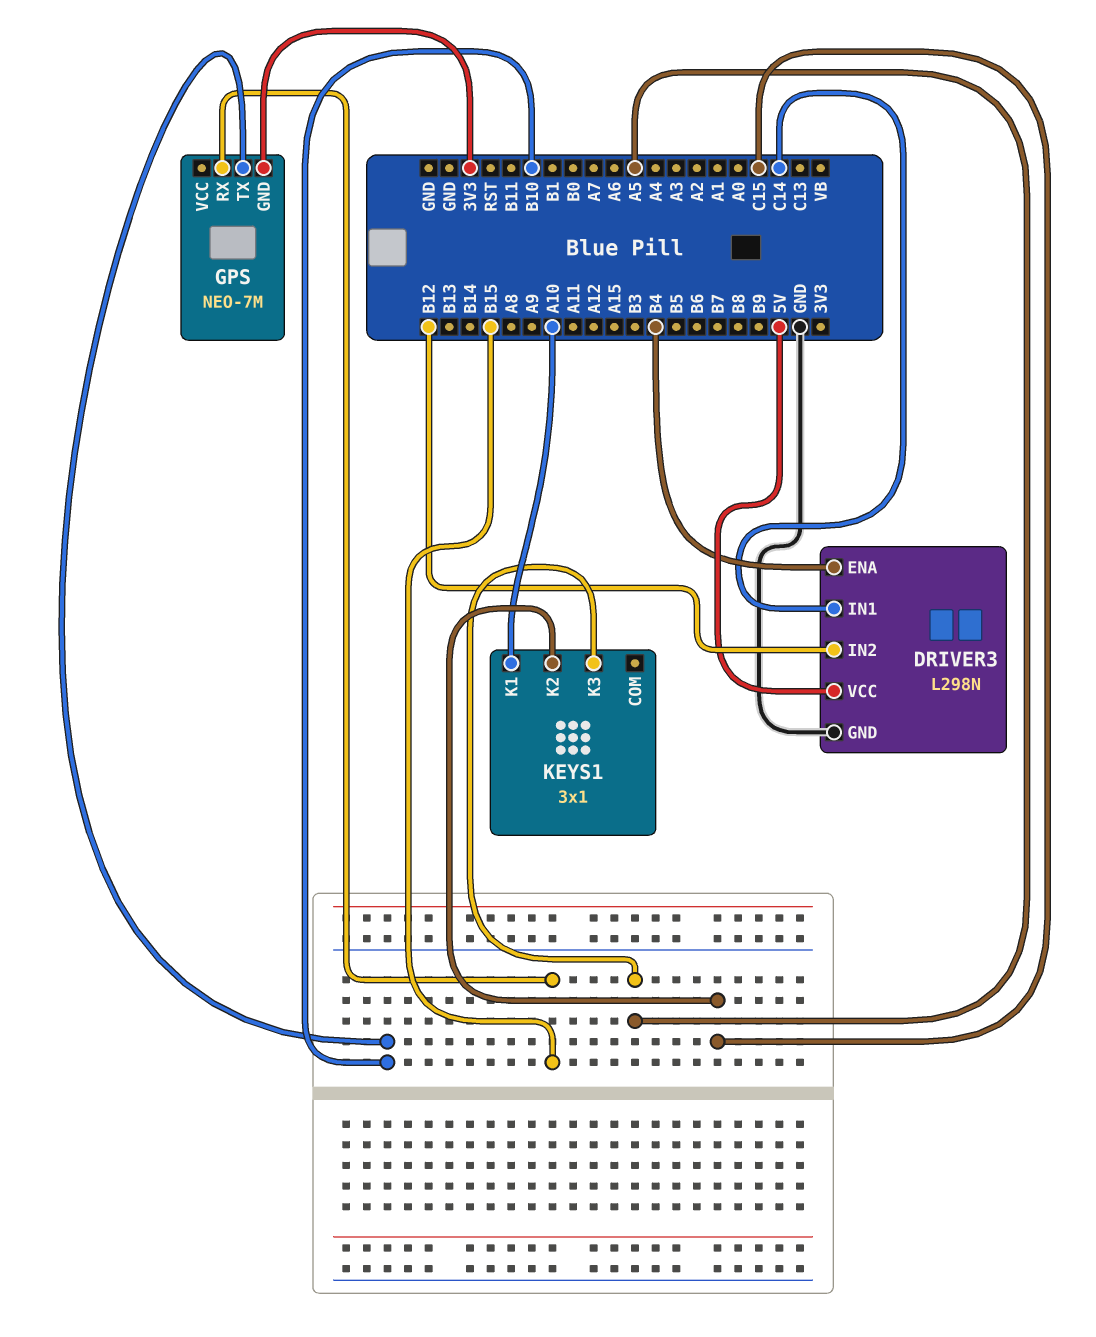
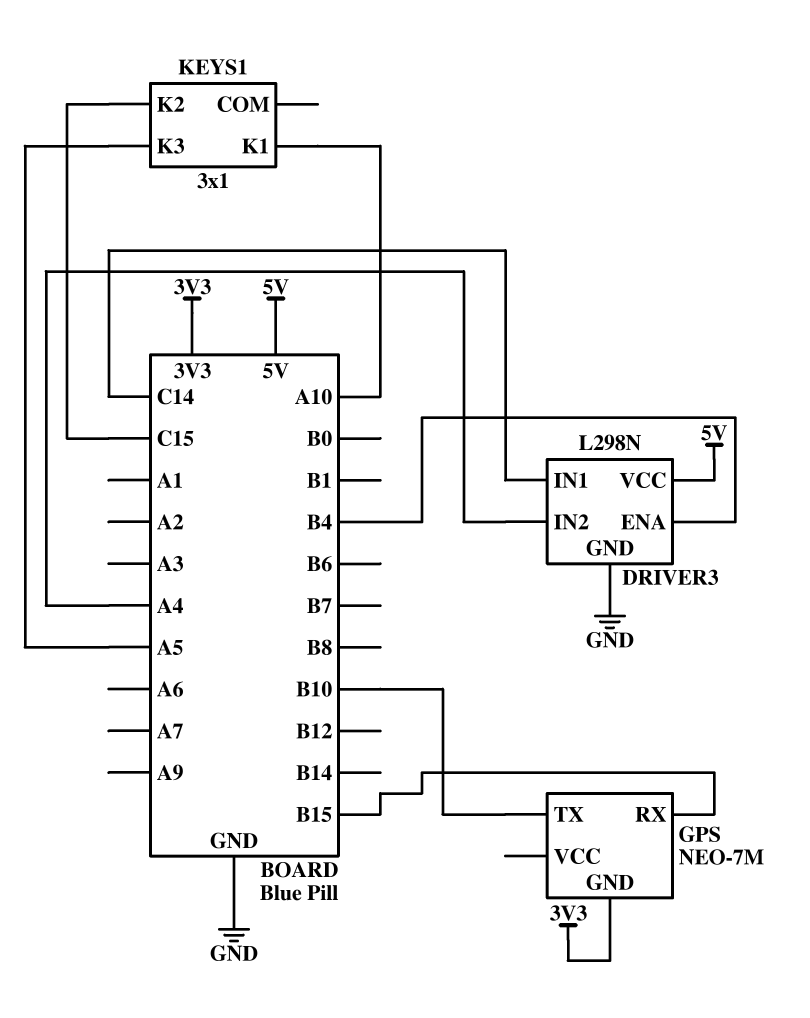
DRIVER3 pin IN2: B12 -> A4

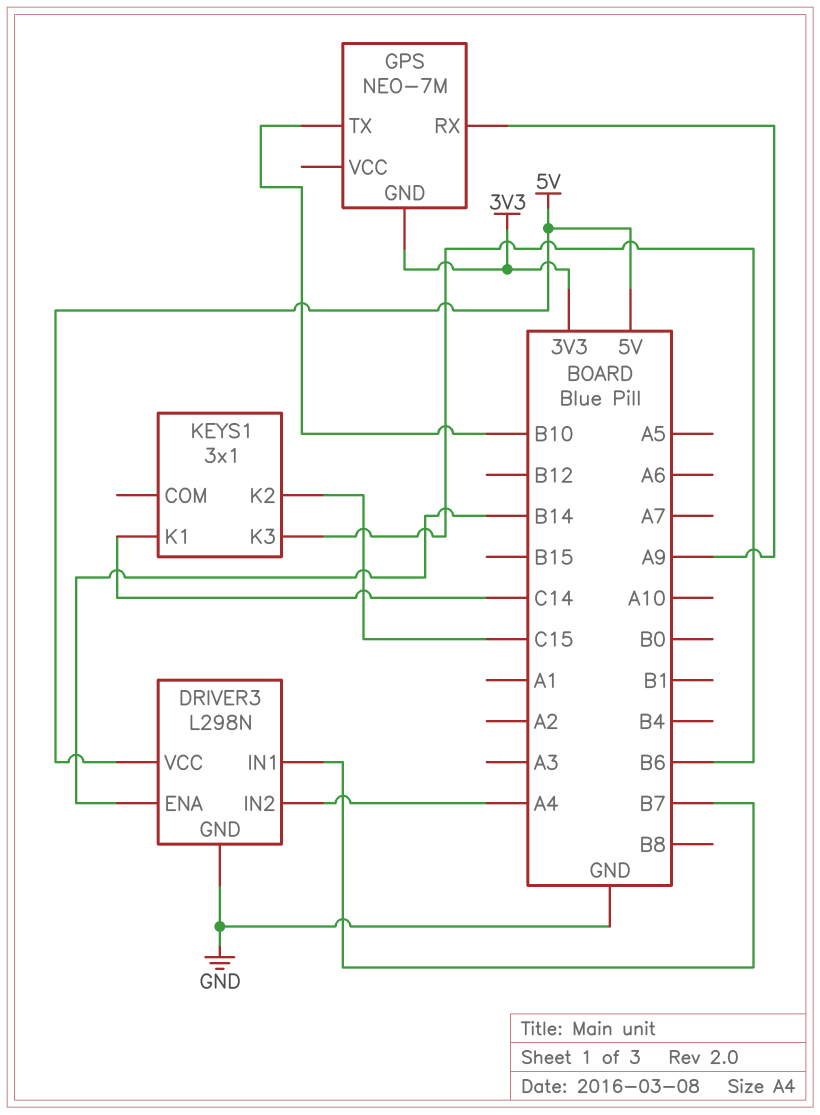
DRIVER3 pin ENA: B4 -> B14
DRIVER3 pin IN1: C14 -> B7
GPS pin RX: B15 -> A9
KEYS1 pin K1: A10 -> C14
KEYS1 pin K3: A5 -> B6

